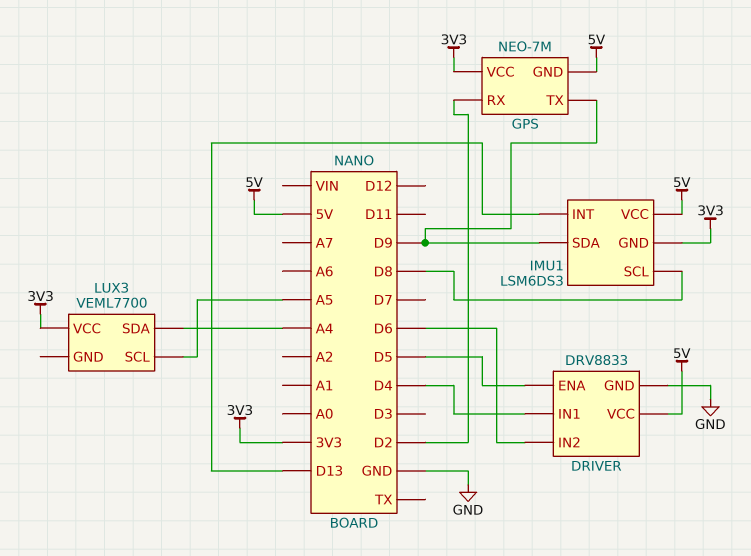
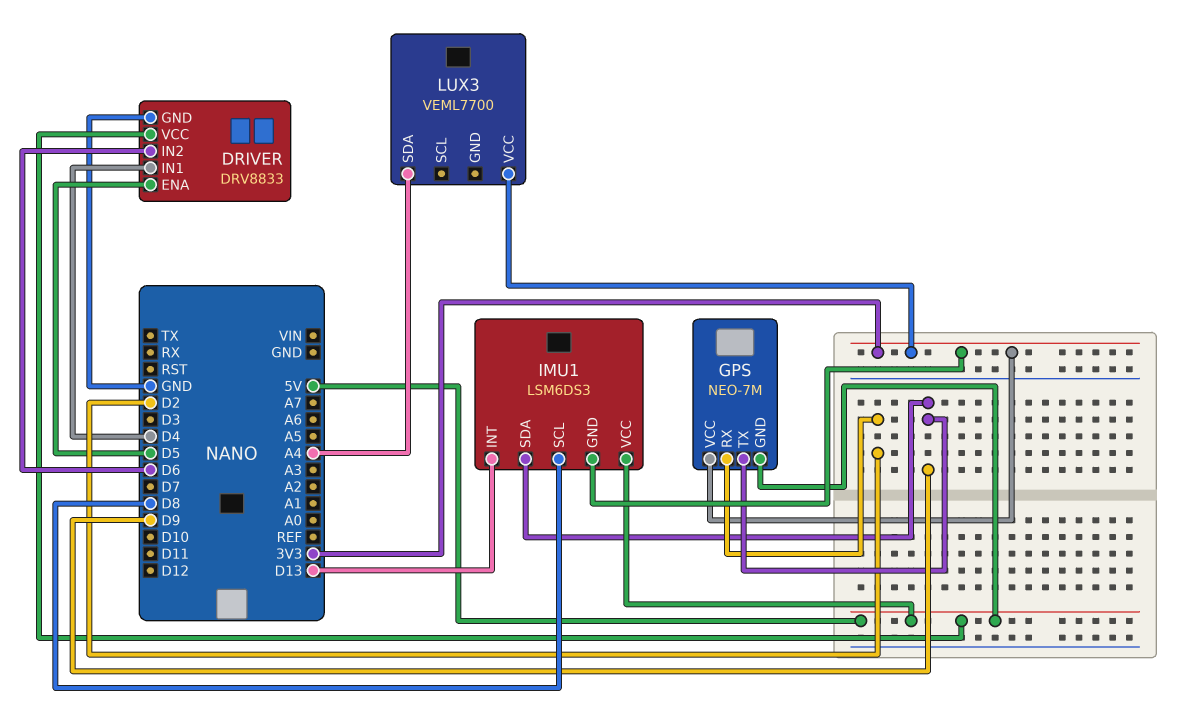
LUX3 pin SCL: A5 -> none

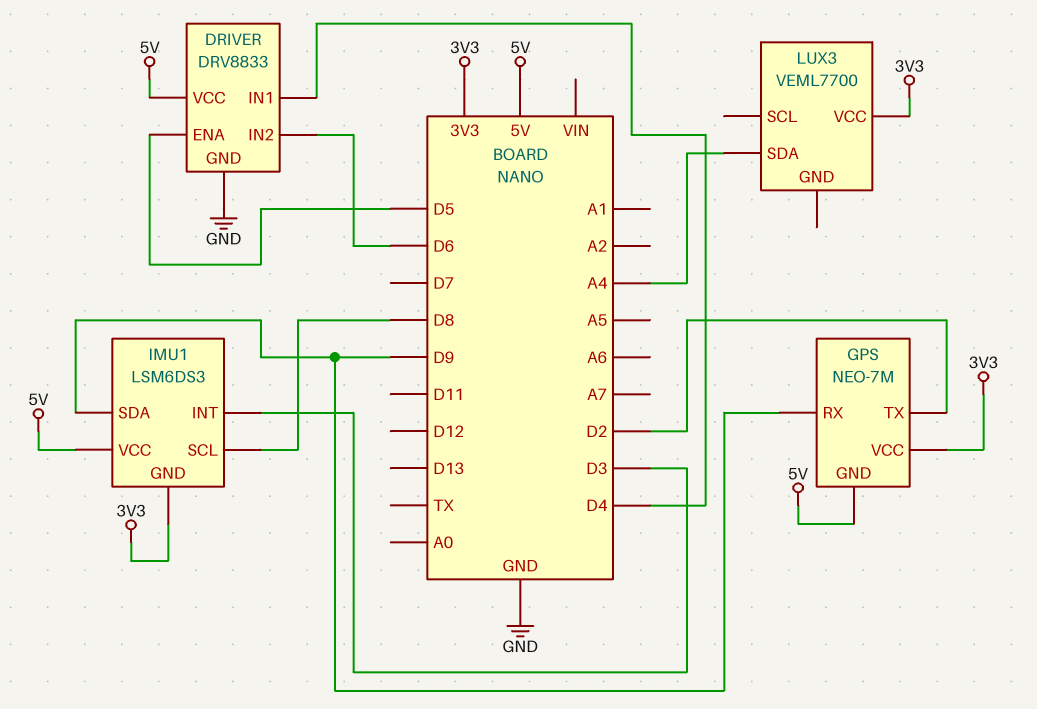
GPS pin RX: D2 -> D9
GPS pin TX: D9 -> D2
IMU1 pin INT: D13 -> D3

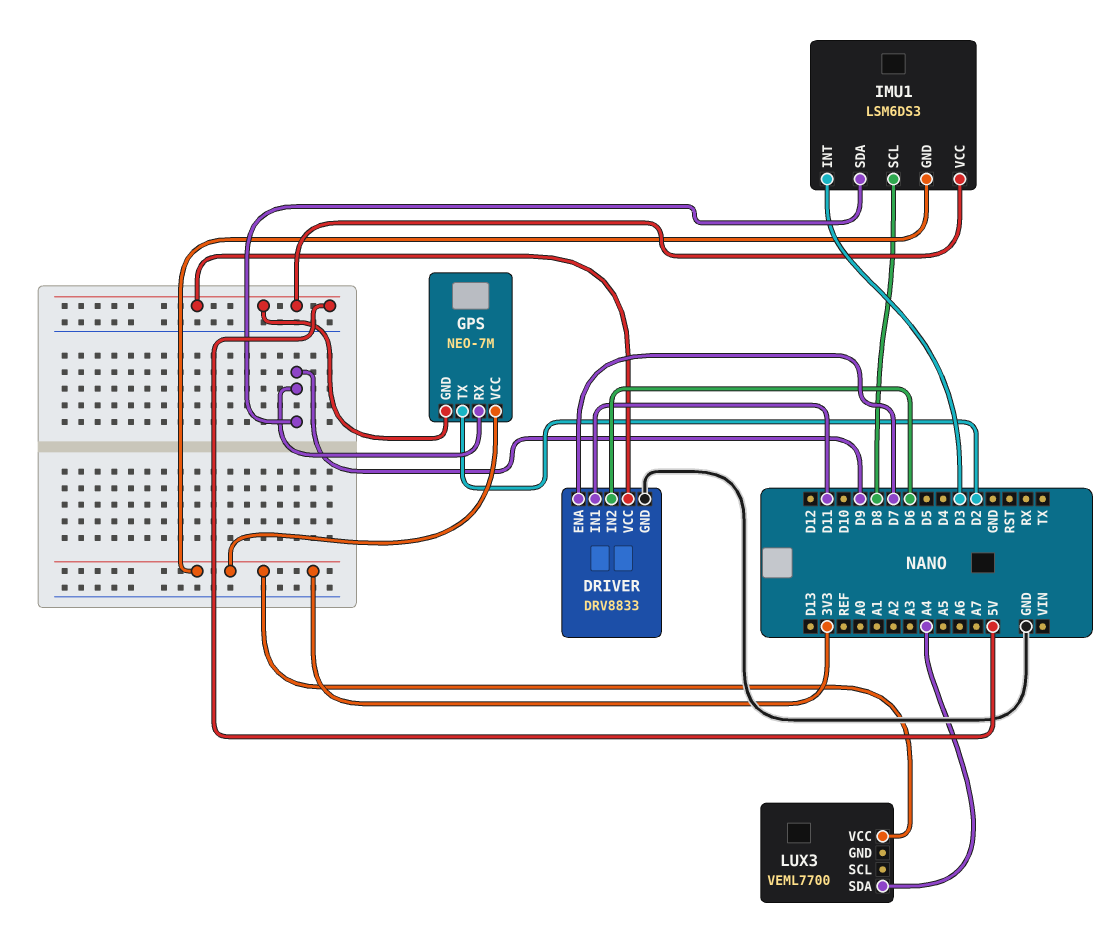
DRIVER pin ENA: D5 -> D7
DRIVER pin IN1: D4 -> D11

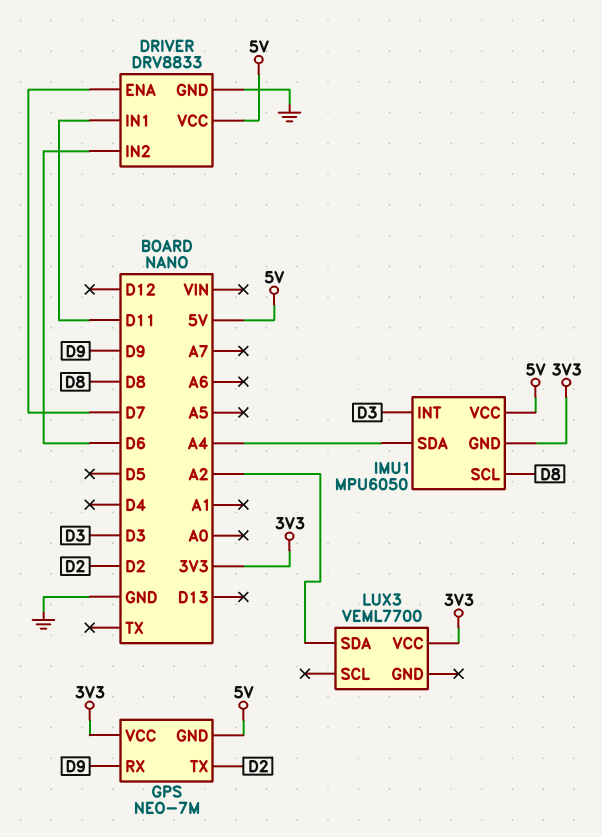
IMU1: LSM6DS3 -> MPU6050
IMU1 pin SDA: D9 -> A4
LUX3 pin SDA: A4 -> A2

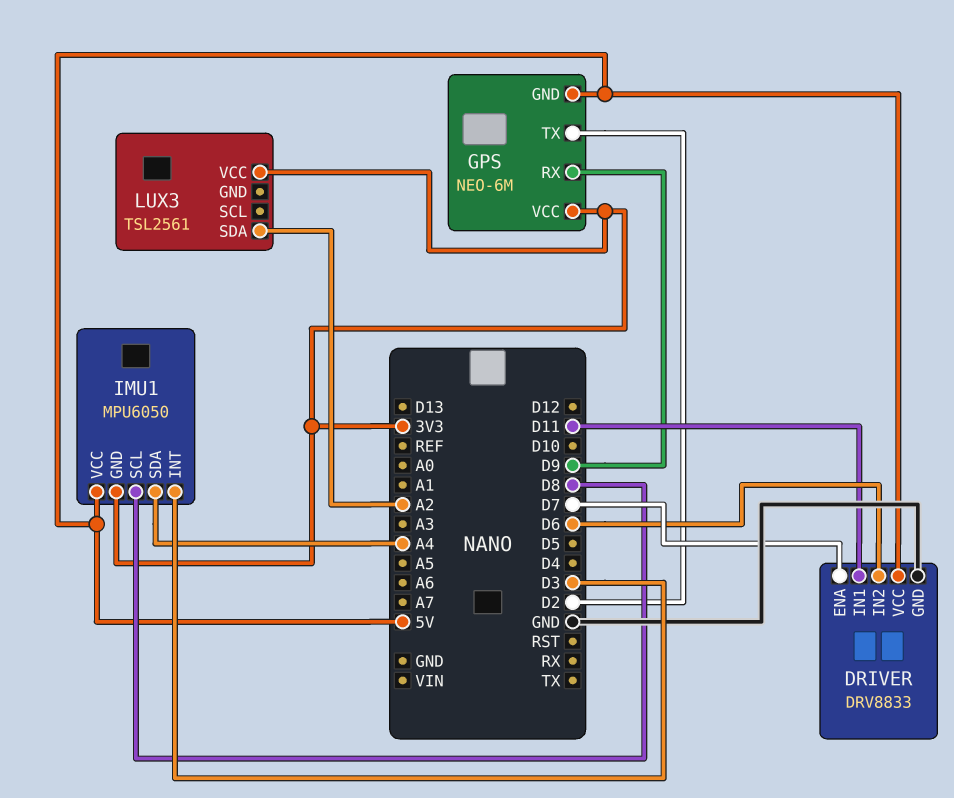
GPS: NEO-7M -> NEO-6M
LUX3: VEML7700 -> TSL2561

